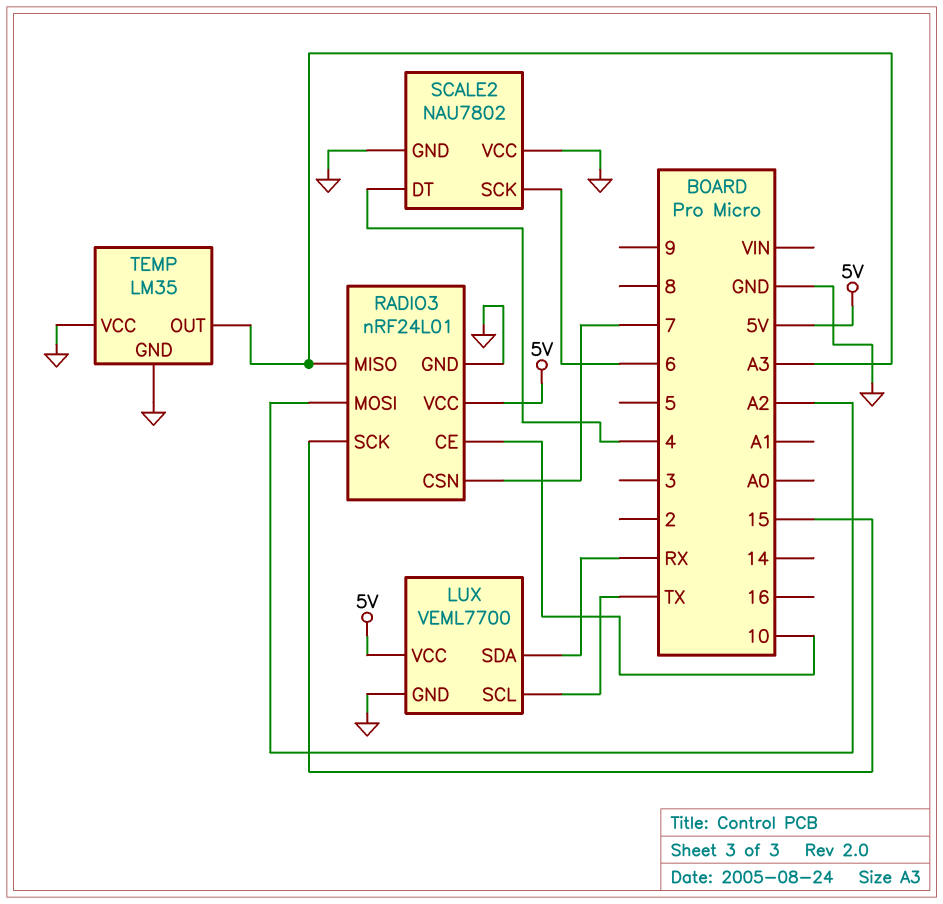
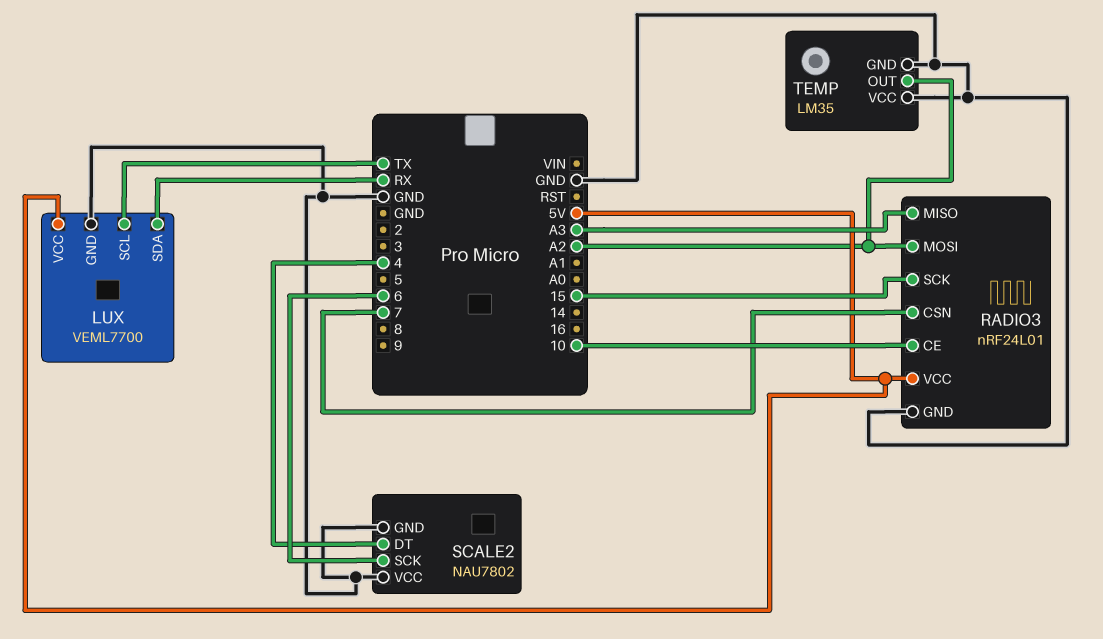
TEMP pin OUT: A3 -> A2

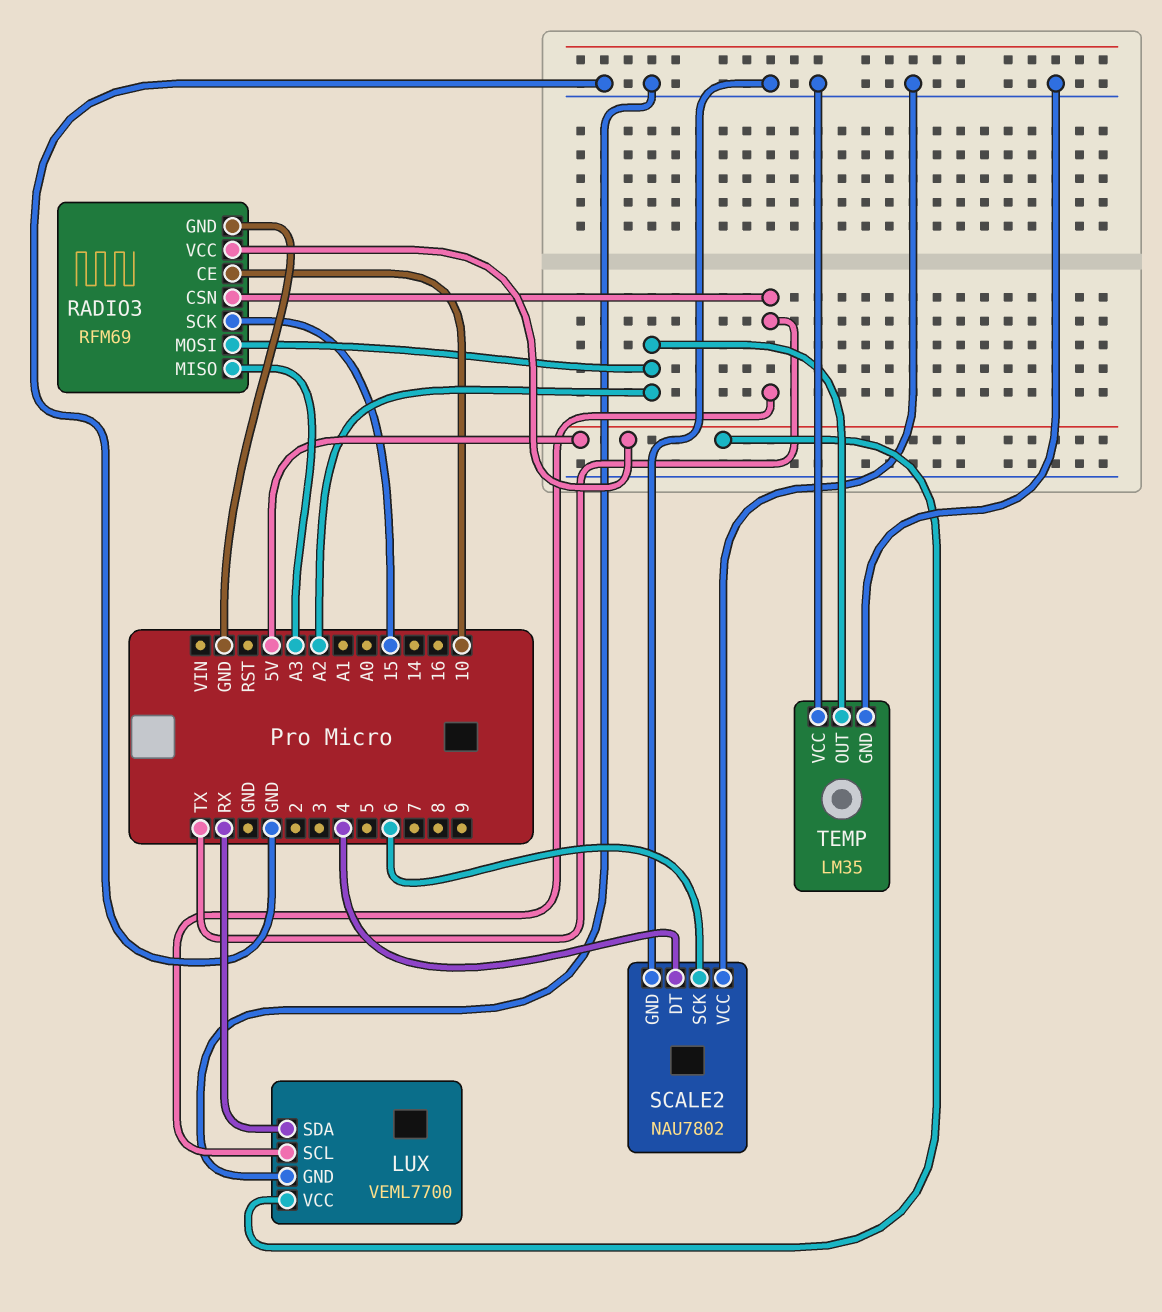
RADIO3: nRF24L01 -> RFM69
RADIO3 pin CSN: 7 -> TX

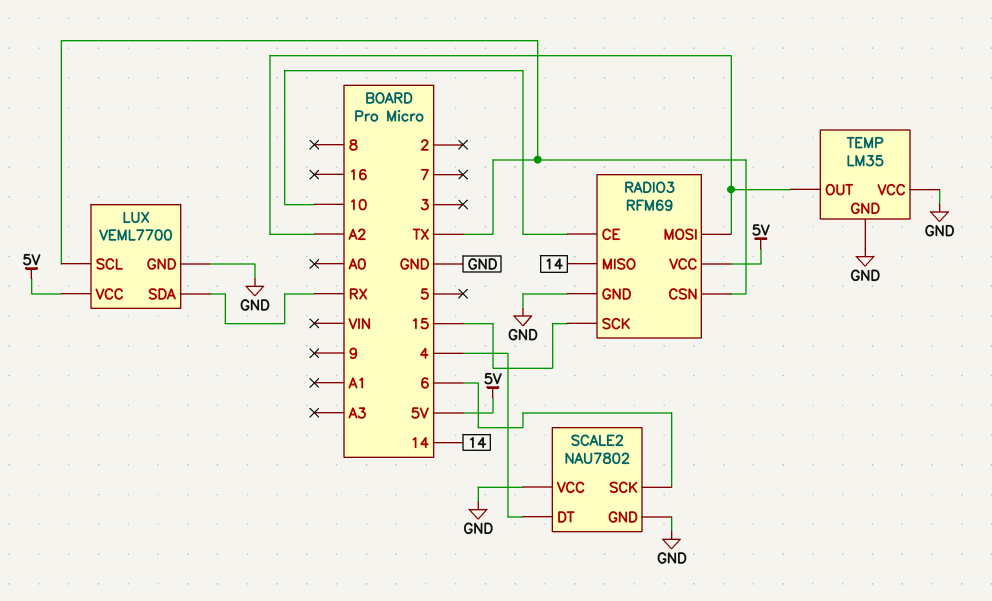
RADIO3 pin MISO: A3 -> 14

